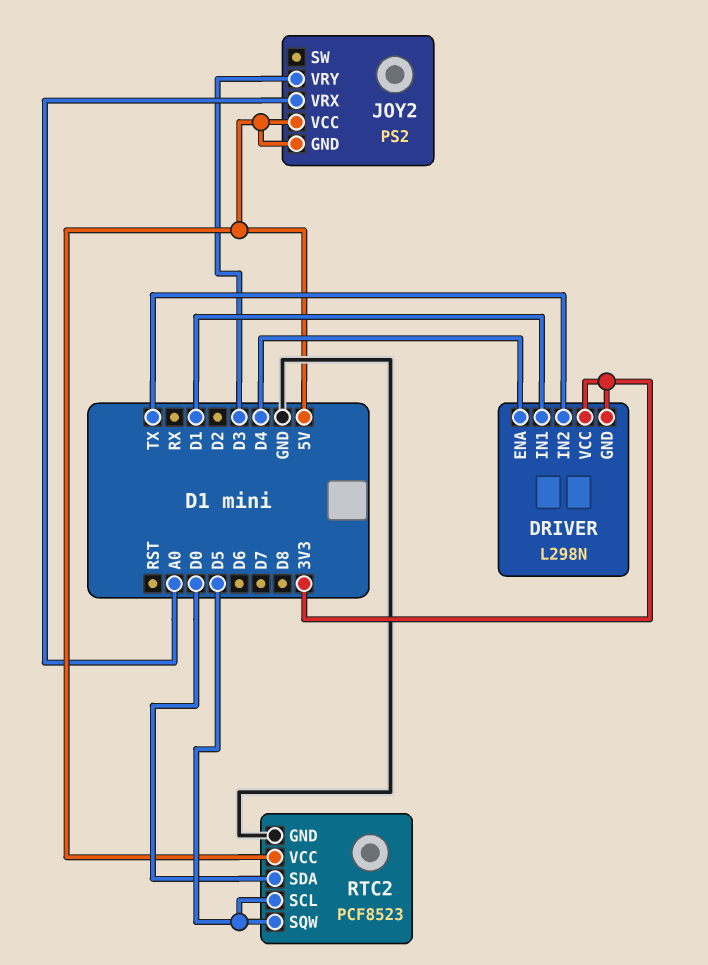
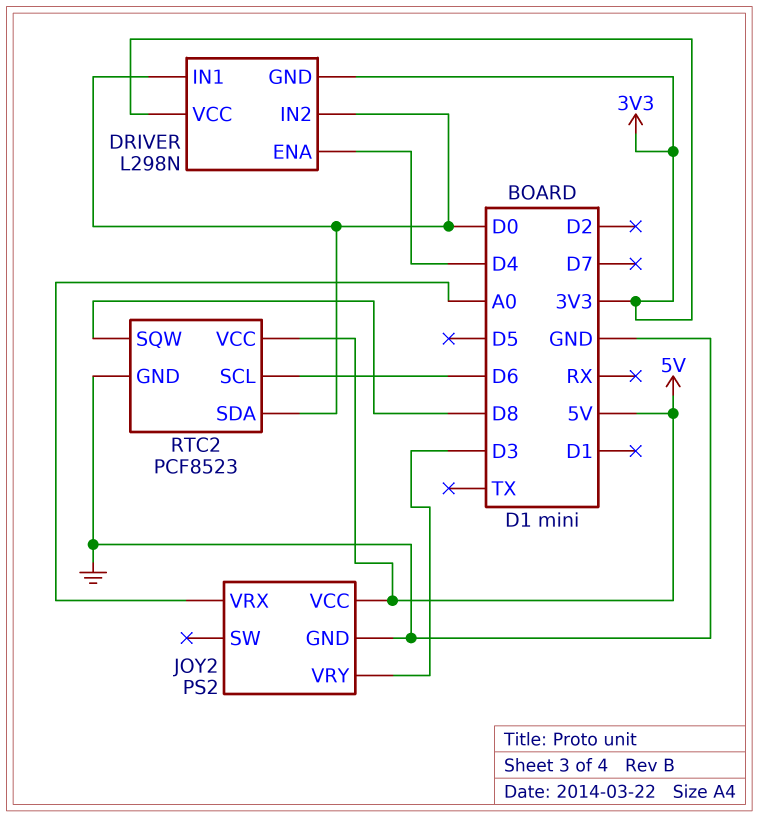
DRIVER pin IN1: D1 -> D0
DRIVER pin IN2: TX -> D0
JOY2 pin GND: 5V -> GND
RTC2 pin SCL: D5 -> D6
RTC2 pin SQW: D5 -> D8

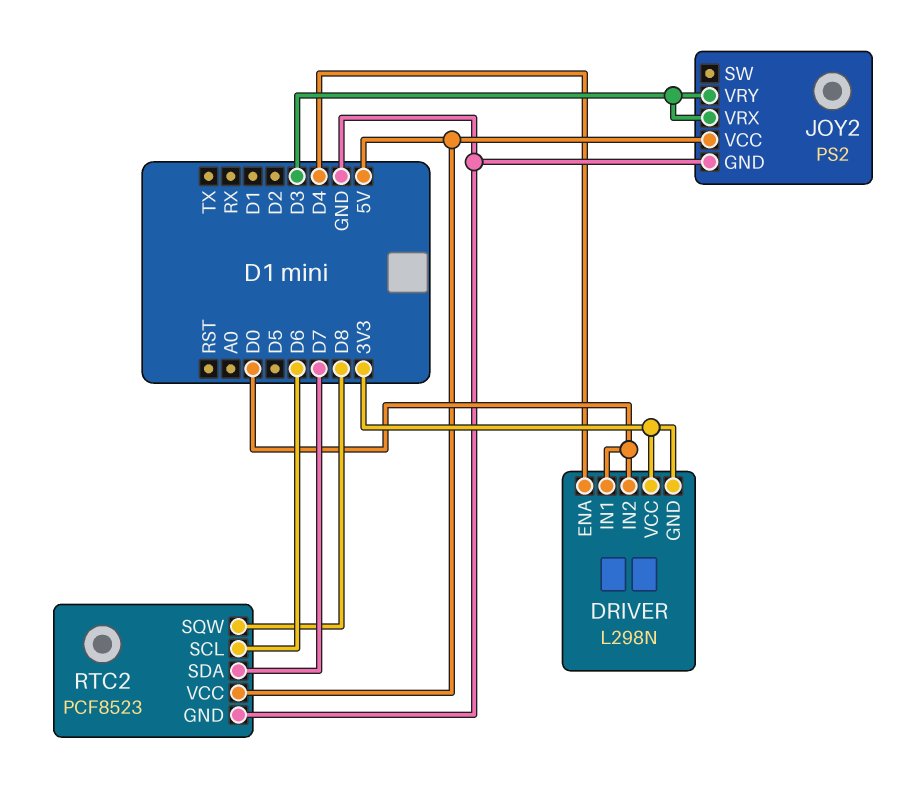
JOY2 pin VRX: A0 -> D3
RTC2 pin SDA: D0 -> D7

